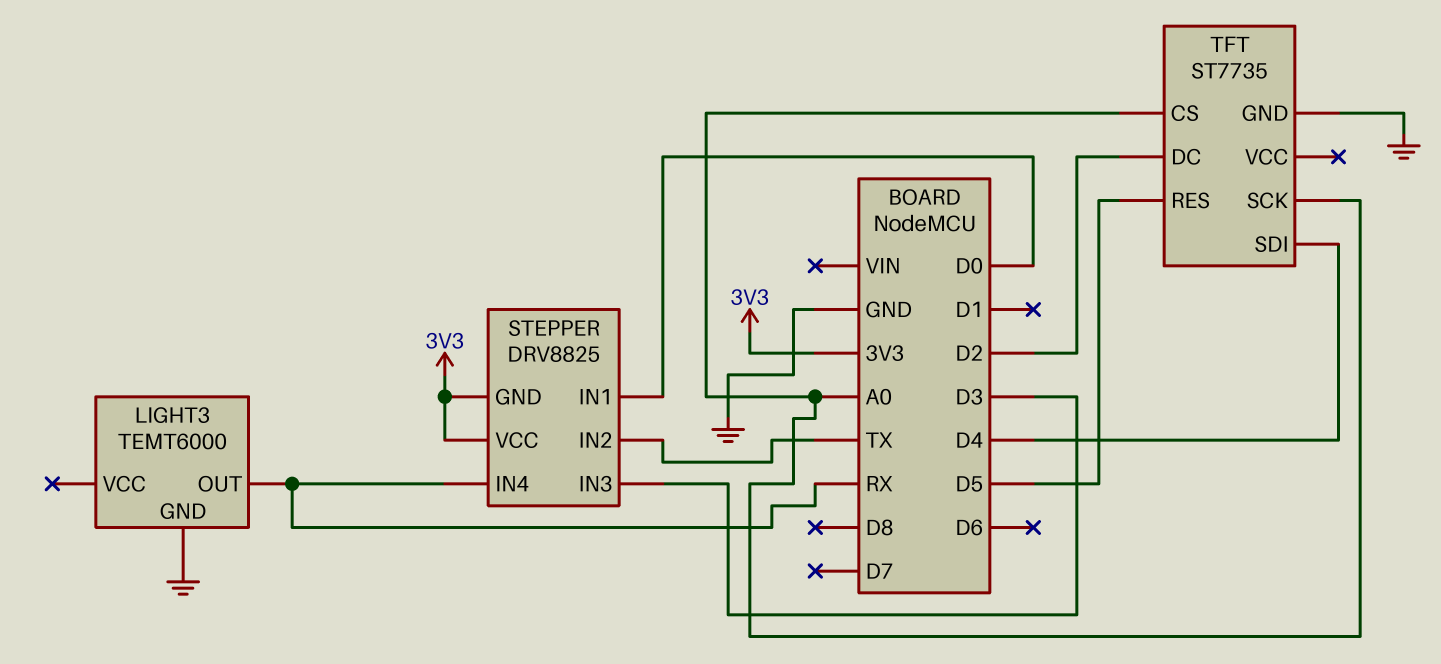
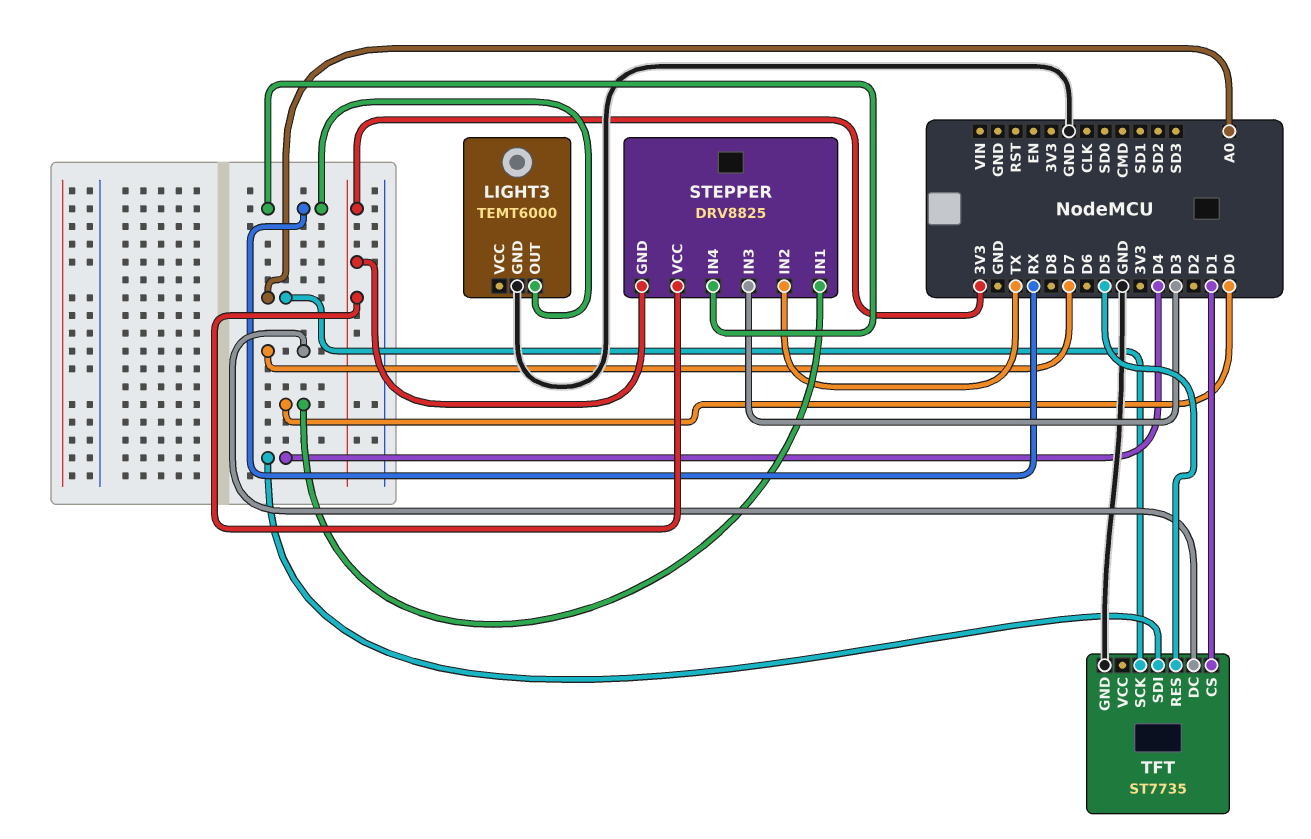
TFT pin CS: A0 -> D1
TFT pin DC: D2 -> D7

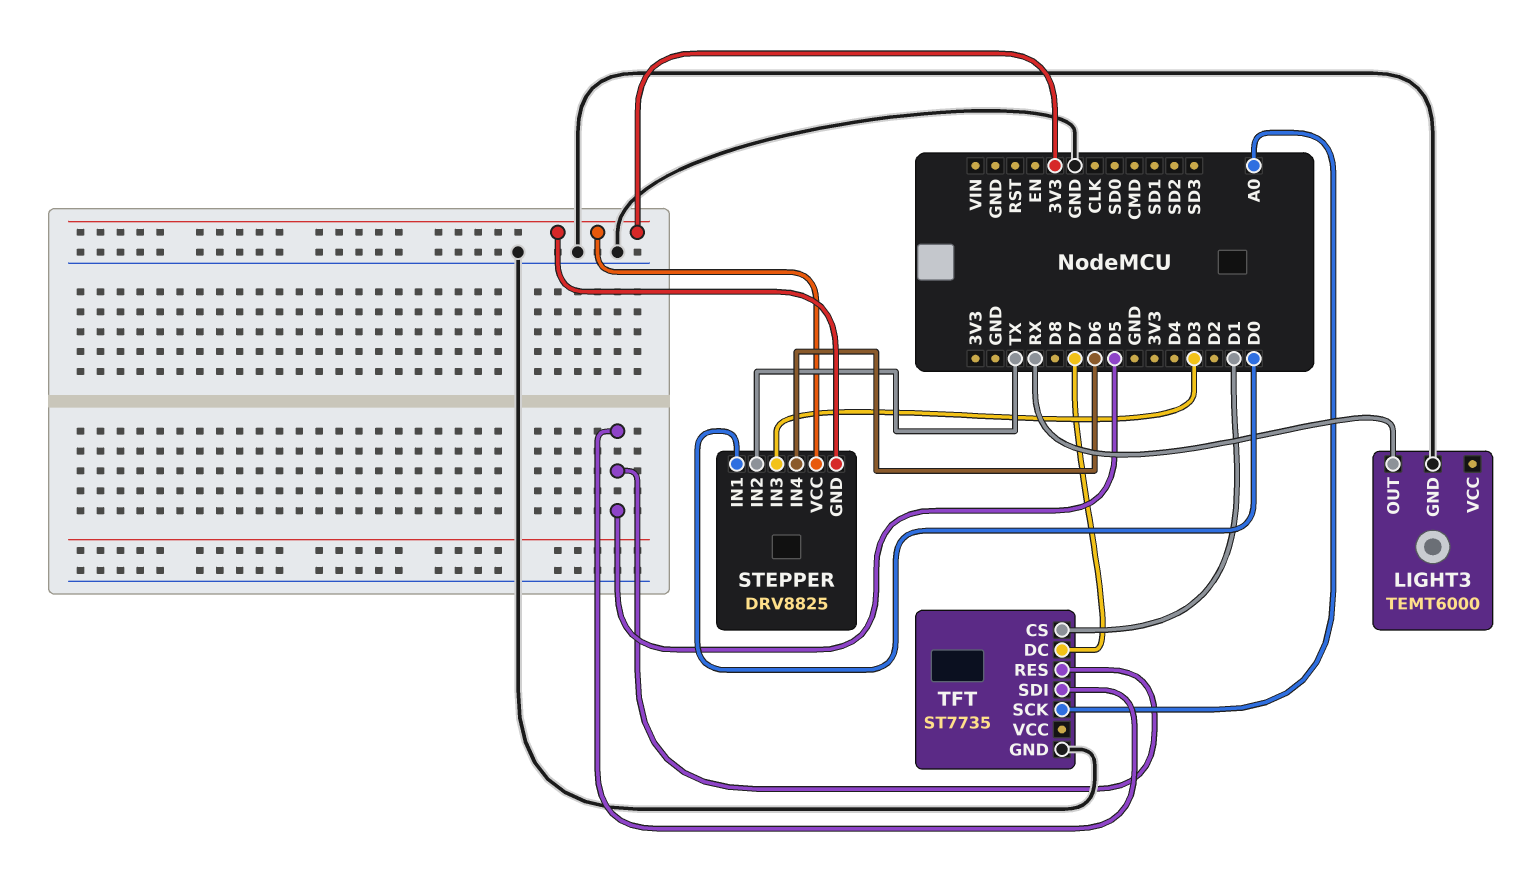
STEPPER pin IN4: RX -> D6
TFT pin SDI: D4 -> D5

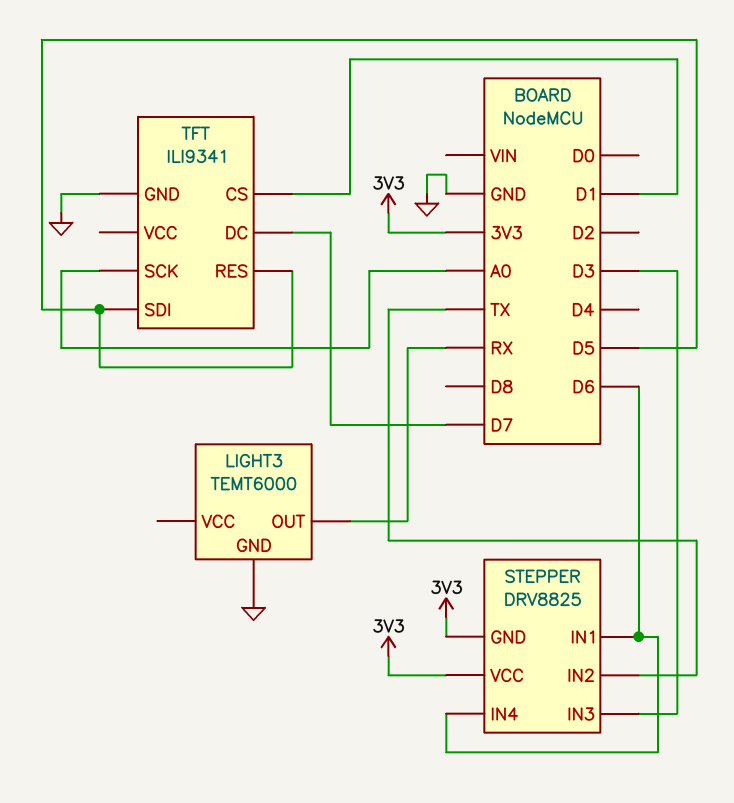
STEPPER pin IN1: D0 -> D6
TFT: ST7735 -> ILI9341

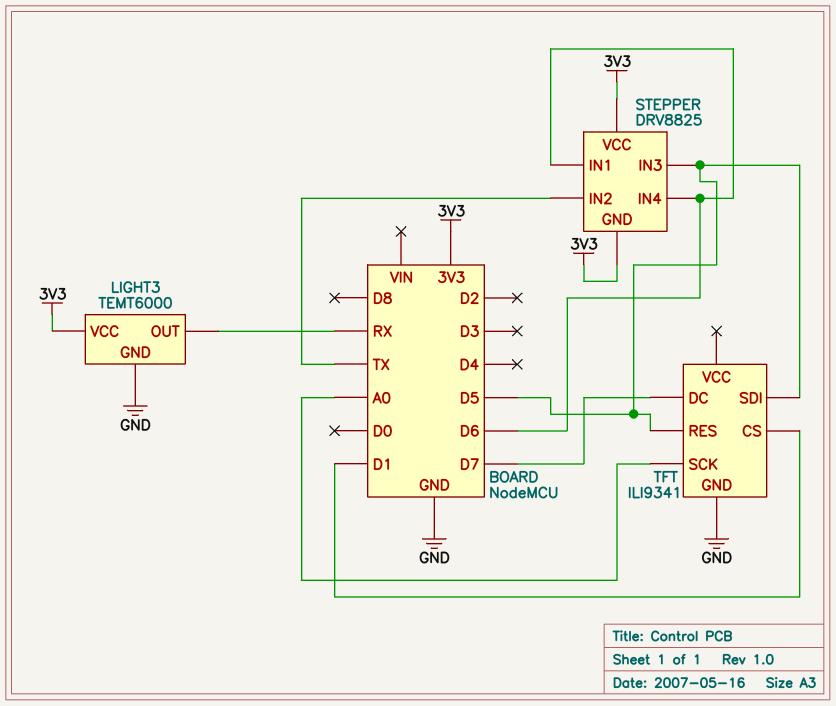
LIGHT3 pin VCC: none -> 3V3
STEPPER pin IN3: D3 -> D5

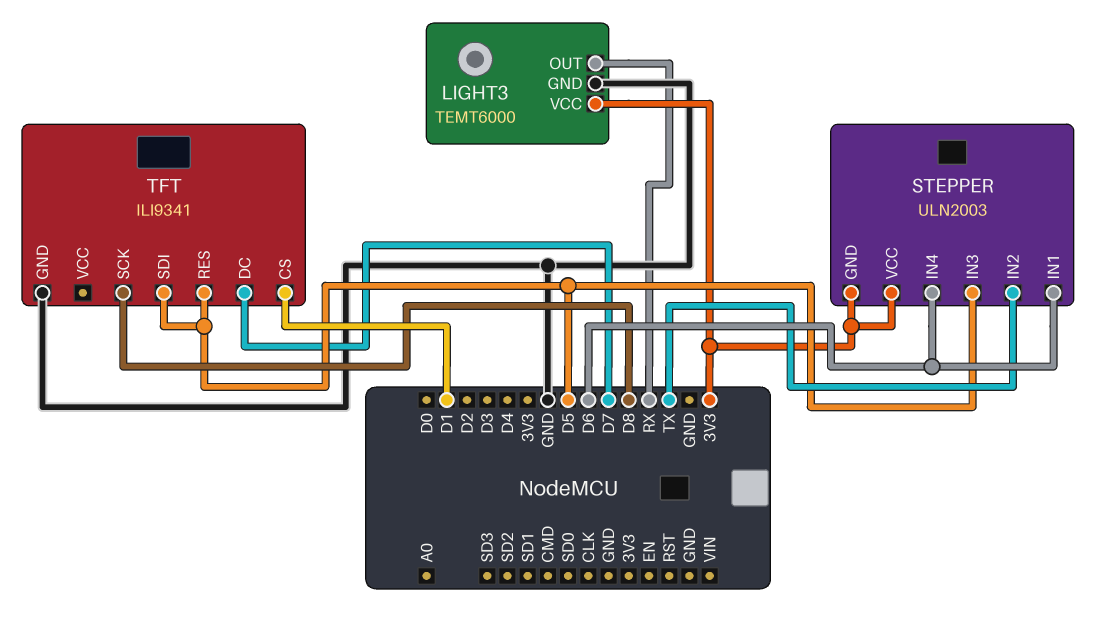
STEPPER: DRV8825 -> ULN2003
TFT pin SCK: A0 -> D8

